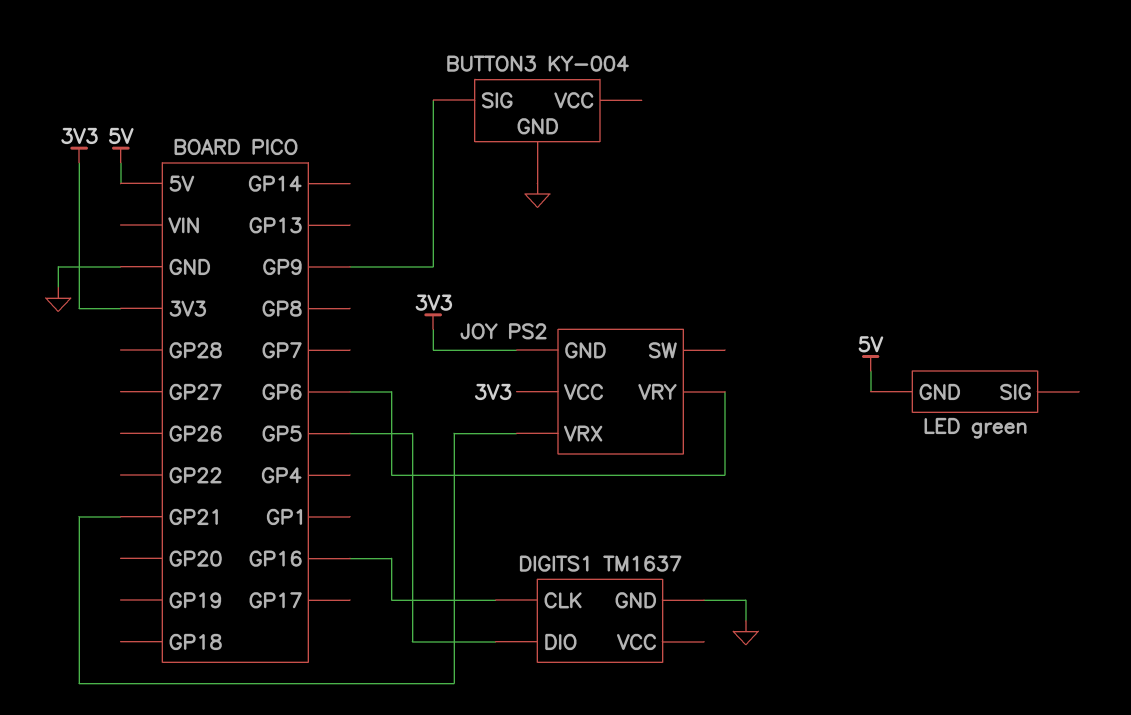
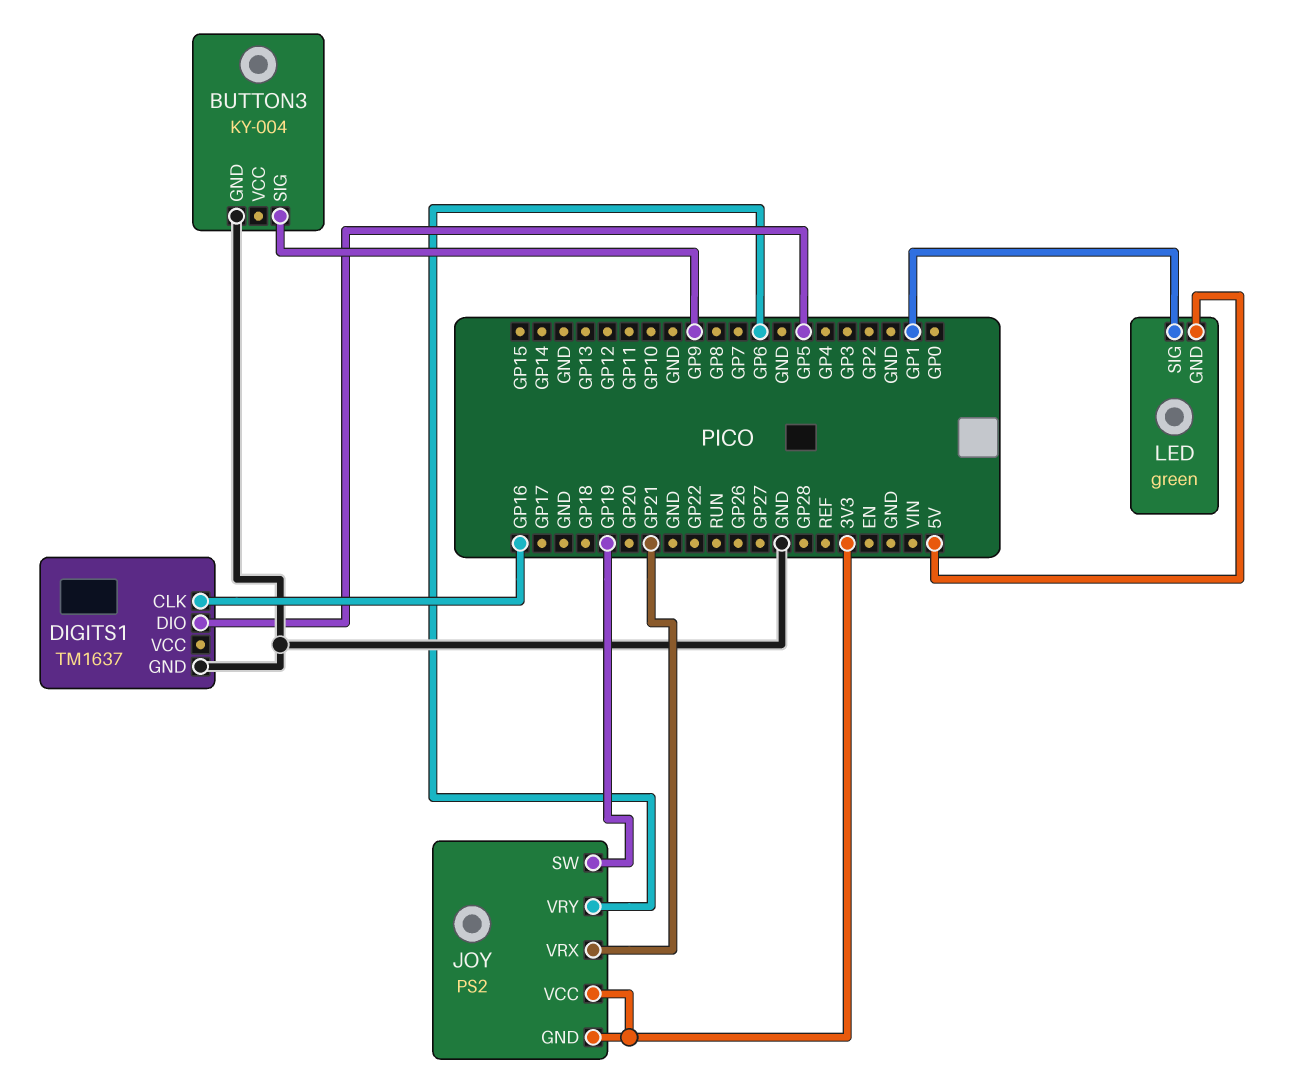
JOY pin SW: none -> GP19
LED pin SIG: none -> GP1

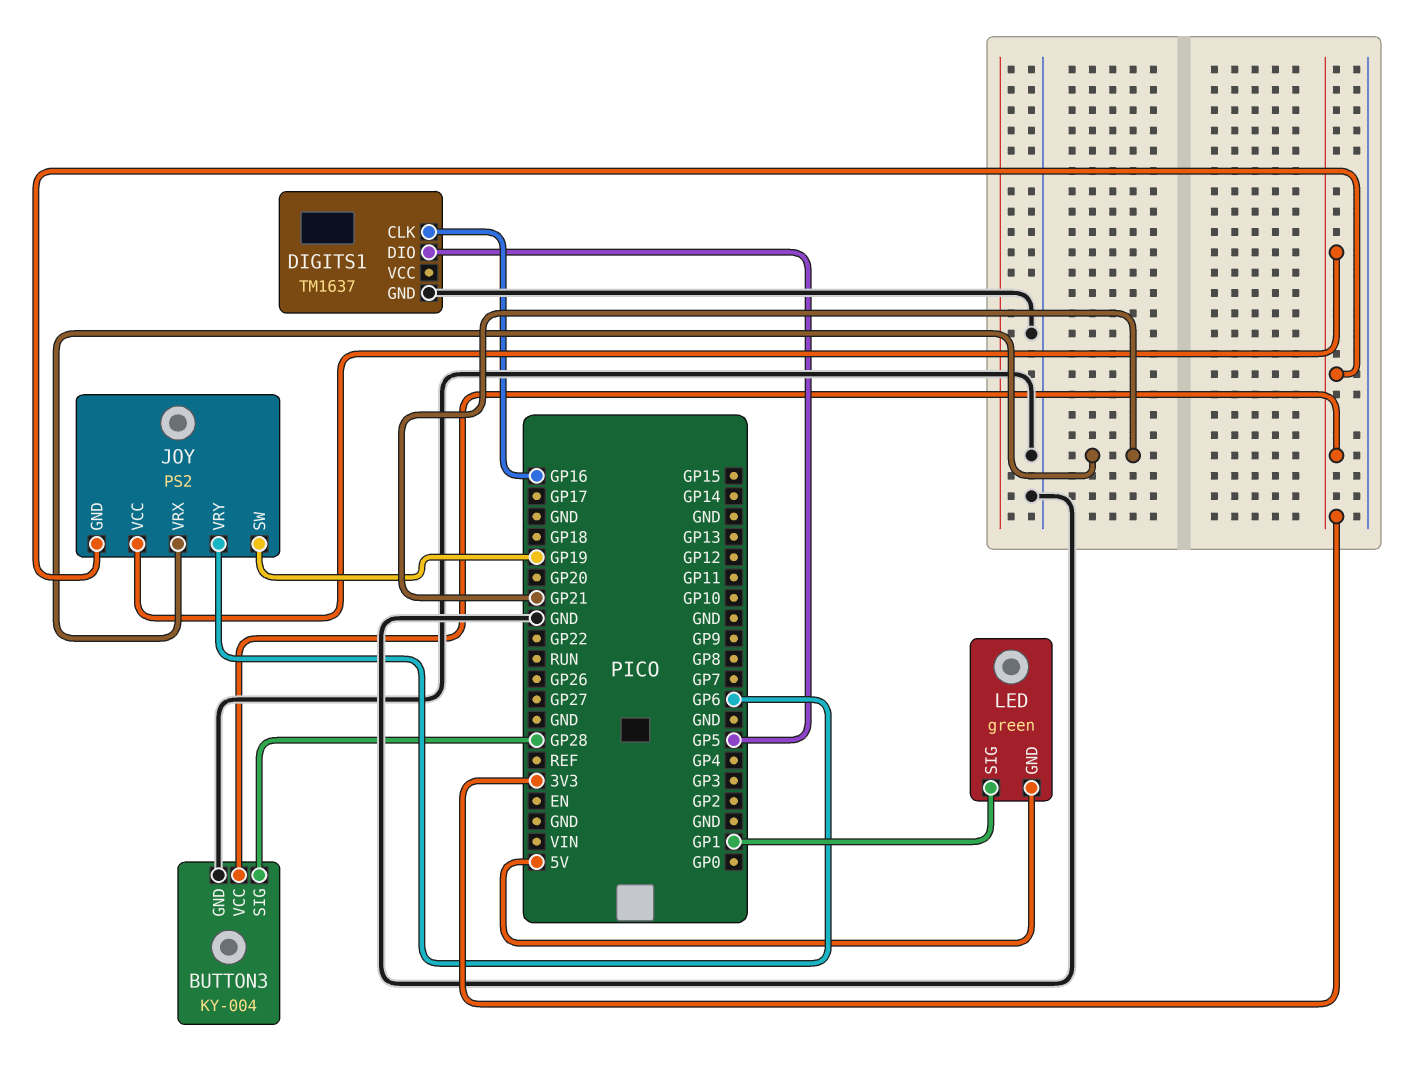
BUTTON3 pin SIG: GP9 -> GP28
BUTTON3 pin VCC: none -> 3V3

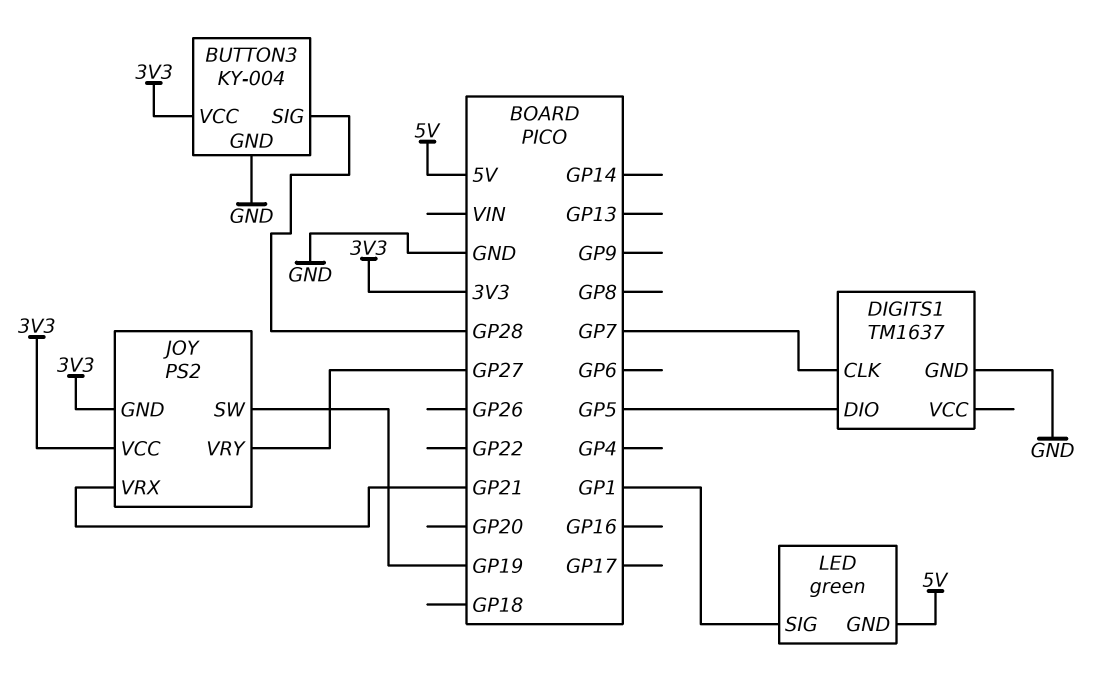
DIGITS1 pin CLK: GP16 -> GP7
JOY pin VRY: GP6 -> GP27

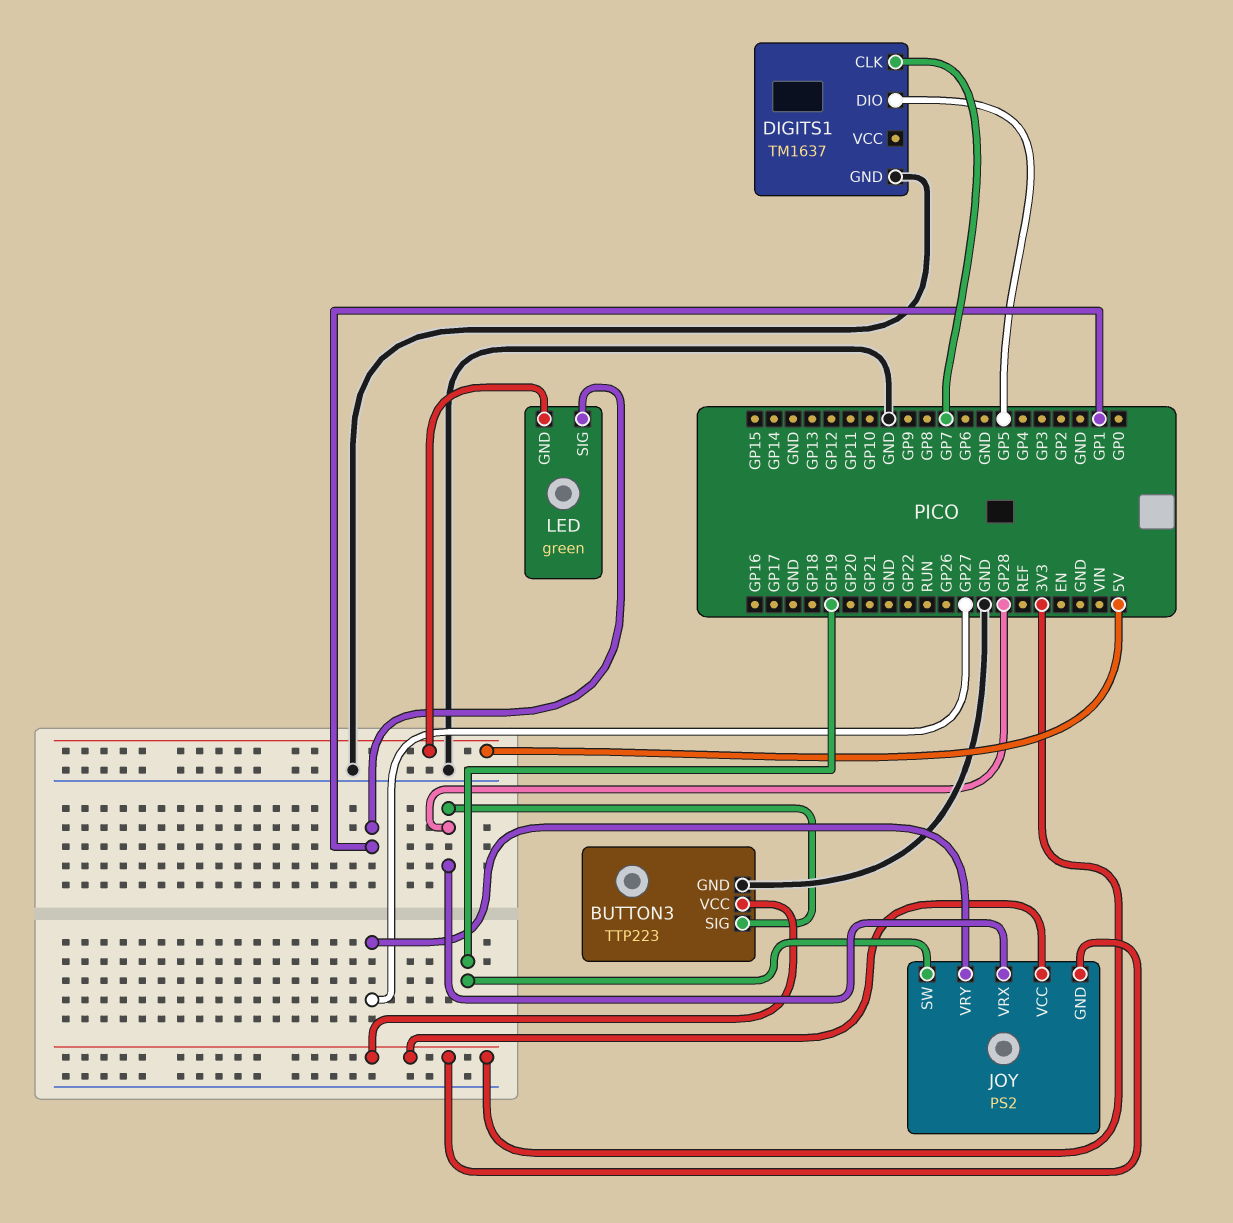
BUTTON3: KY-004 -> TTP223
JOY pin VRX: GP21 -> GP28

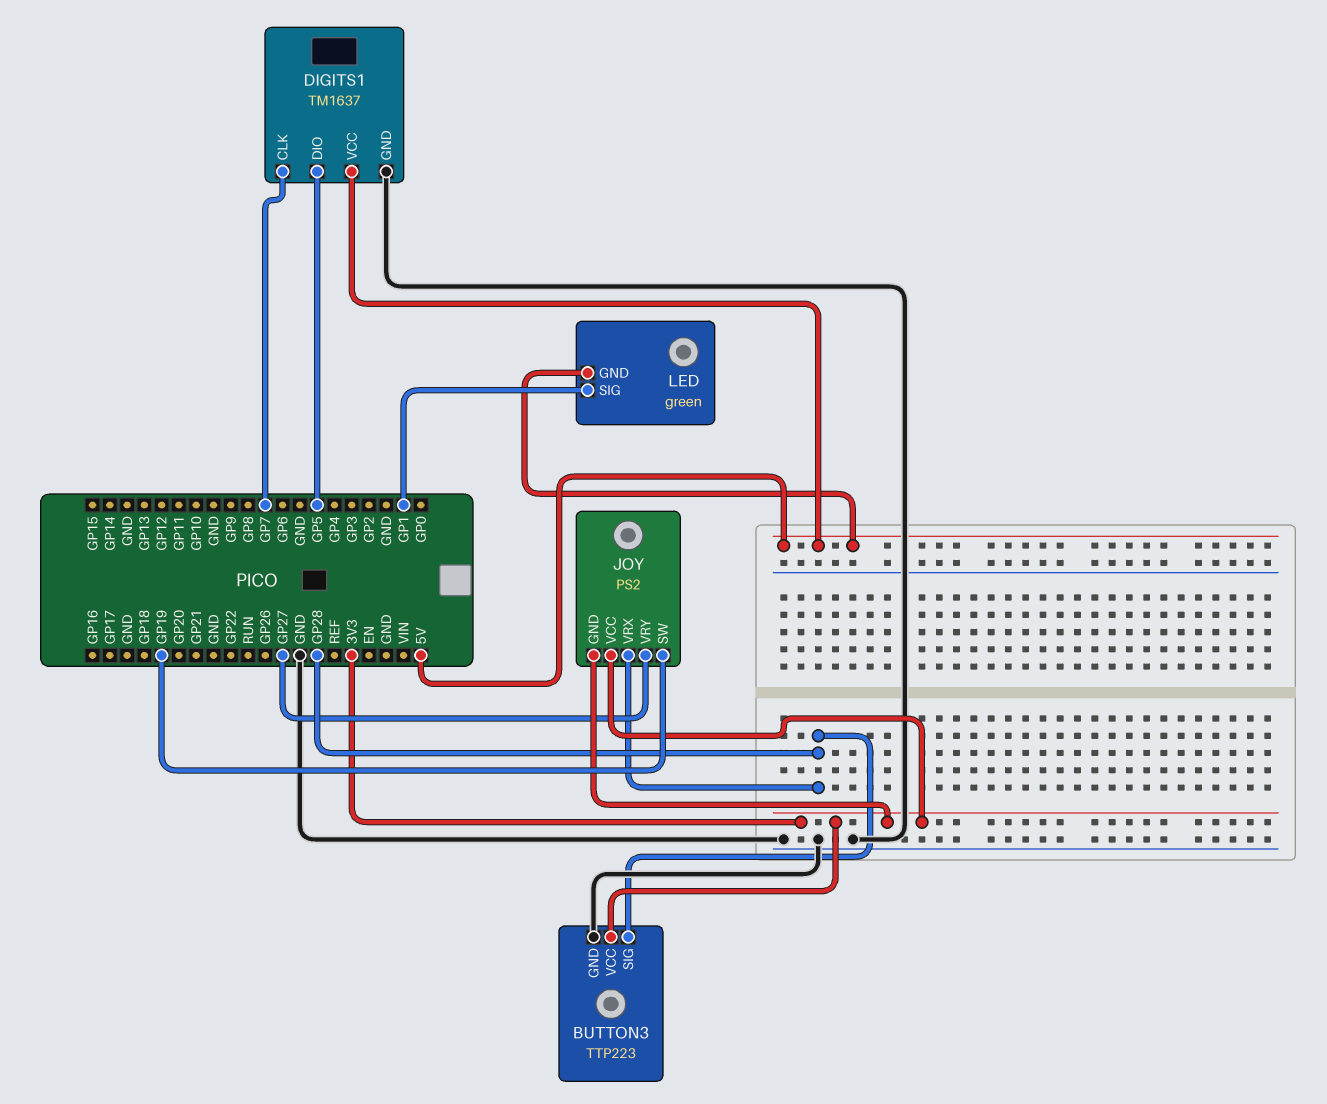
DIGITS1 pin VCC: none -> 5V

